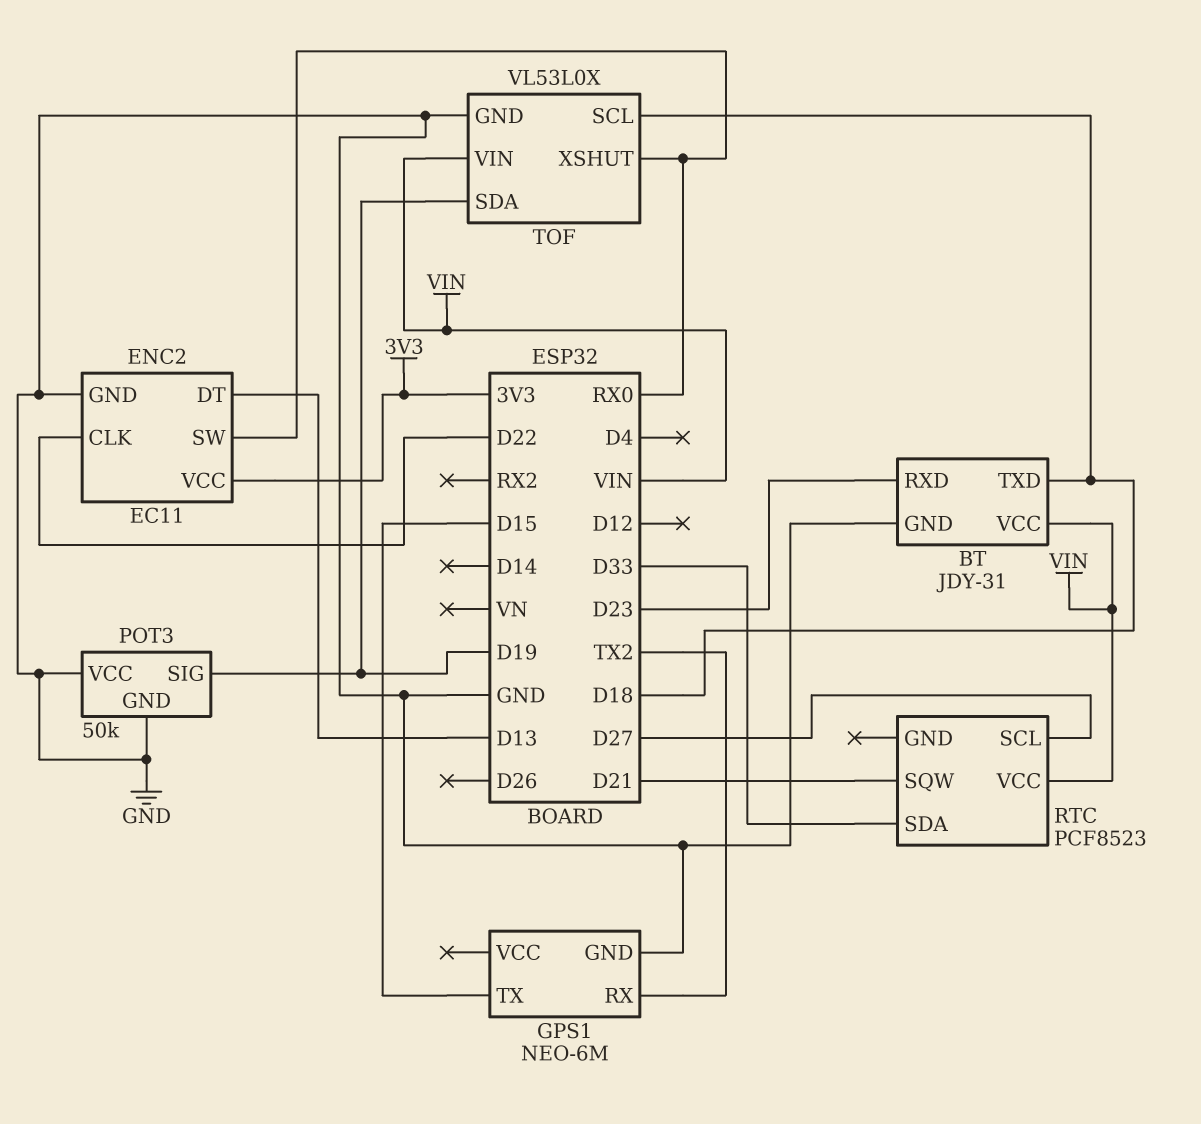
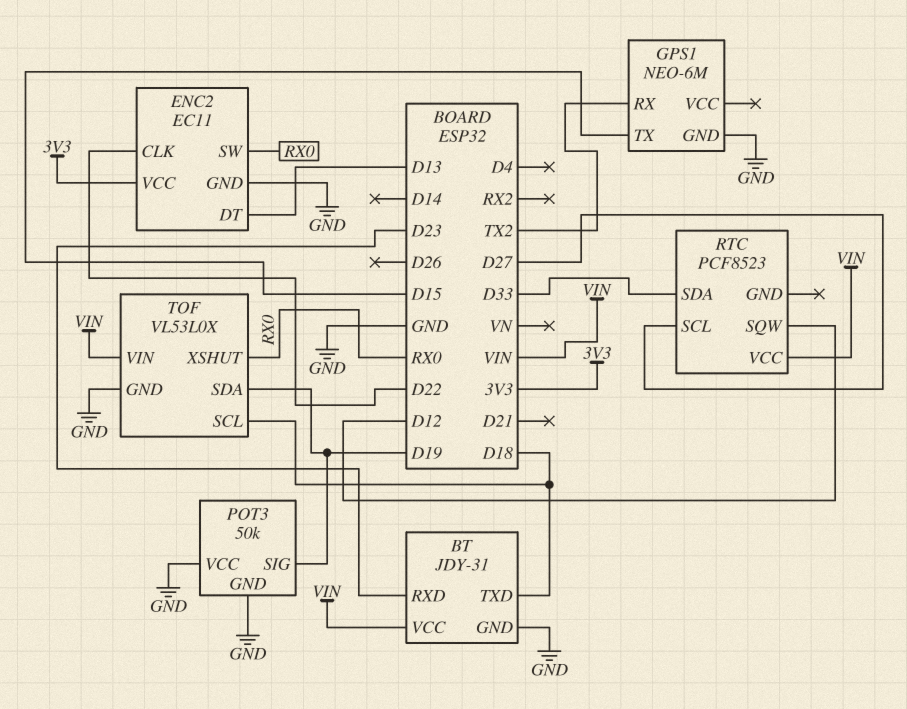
RTC pin SQW: D21 -> D12

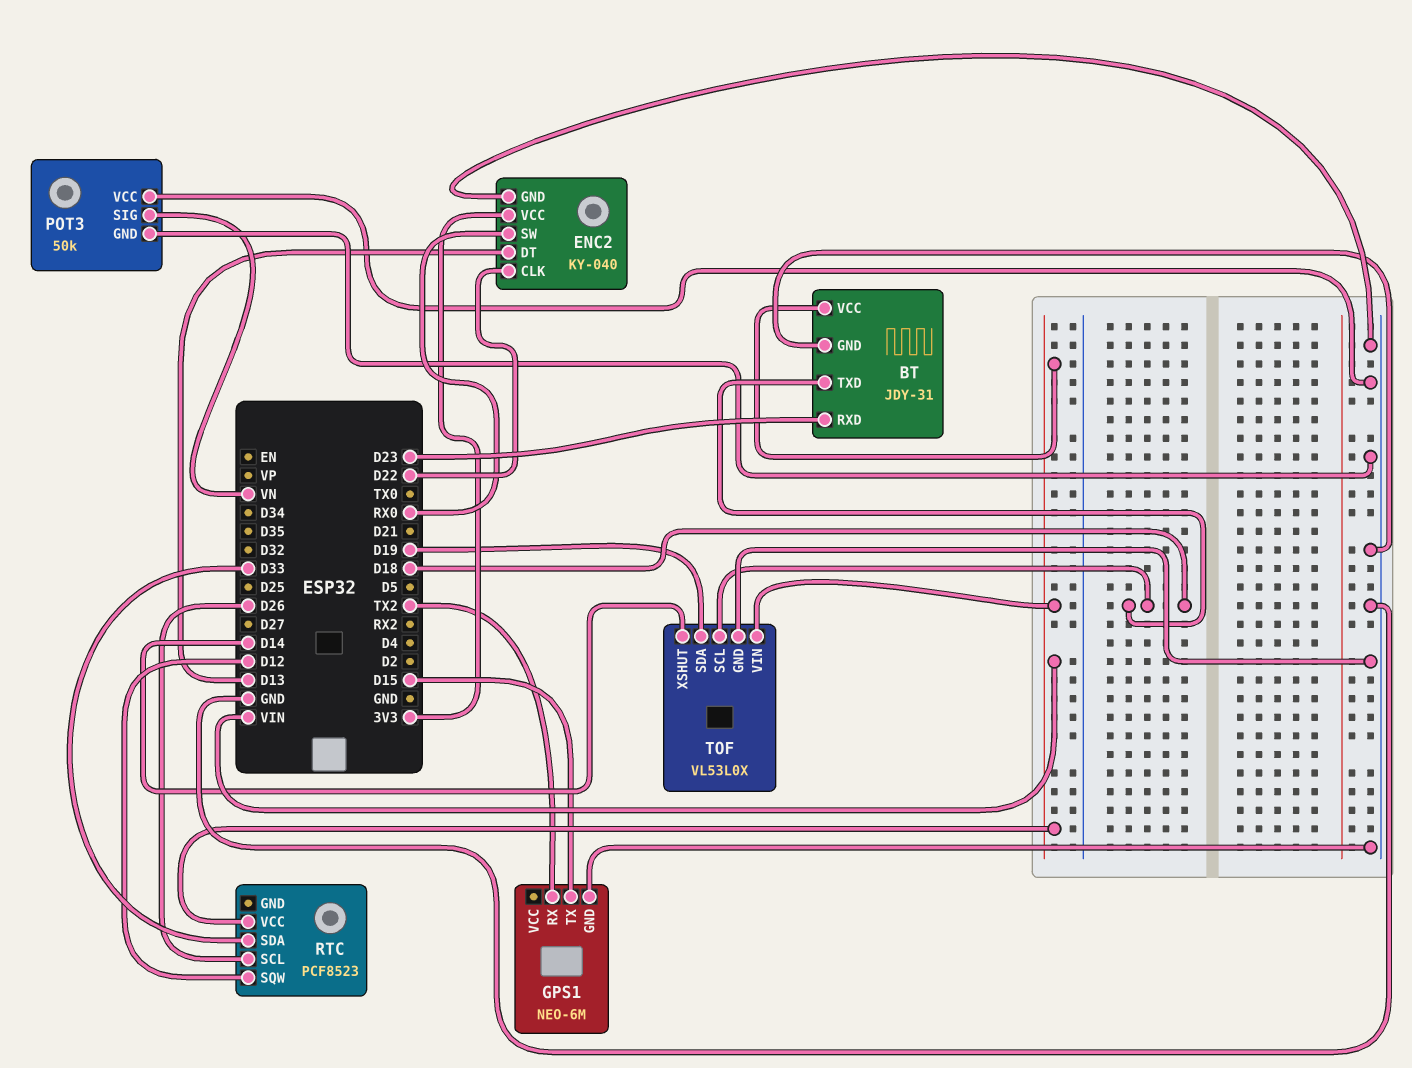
ENC2: EC11 -> KY-040
POT3 pin SIG: D19 -> VN
RTC pin SCL: D27 -> D26
TOF pin XSHUT: RX0 -> D14

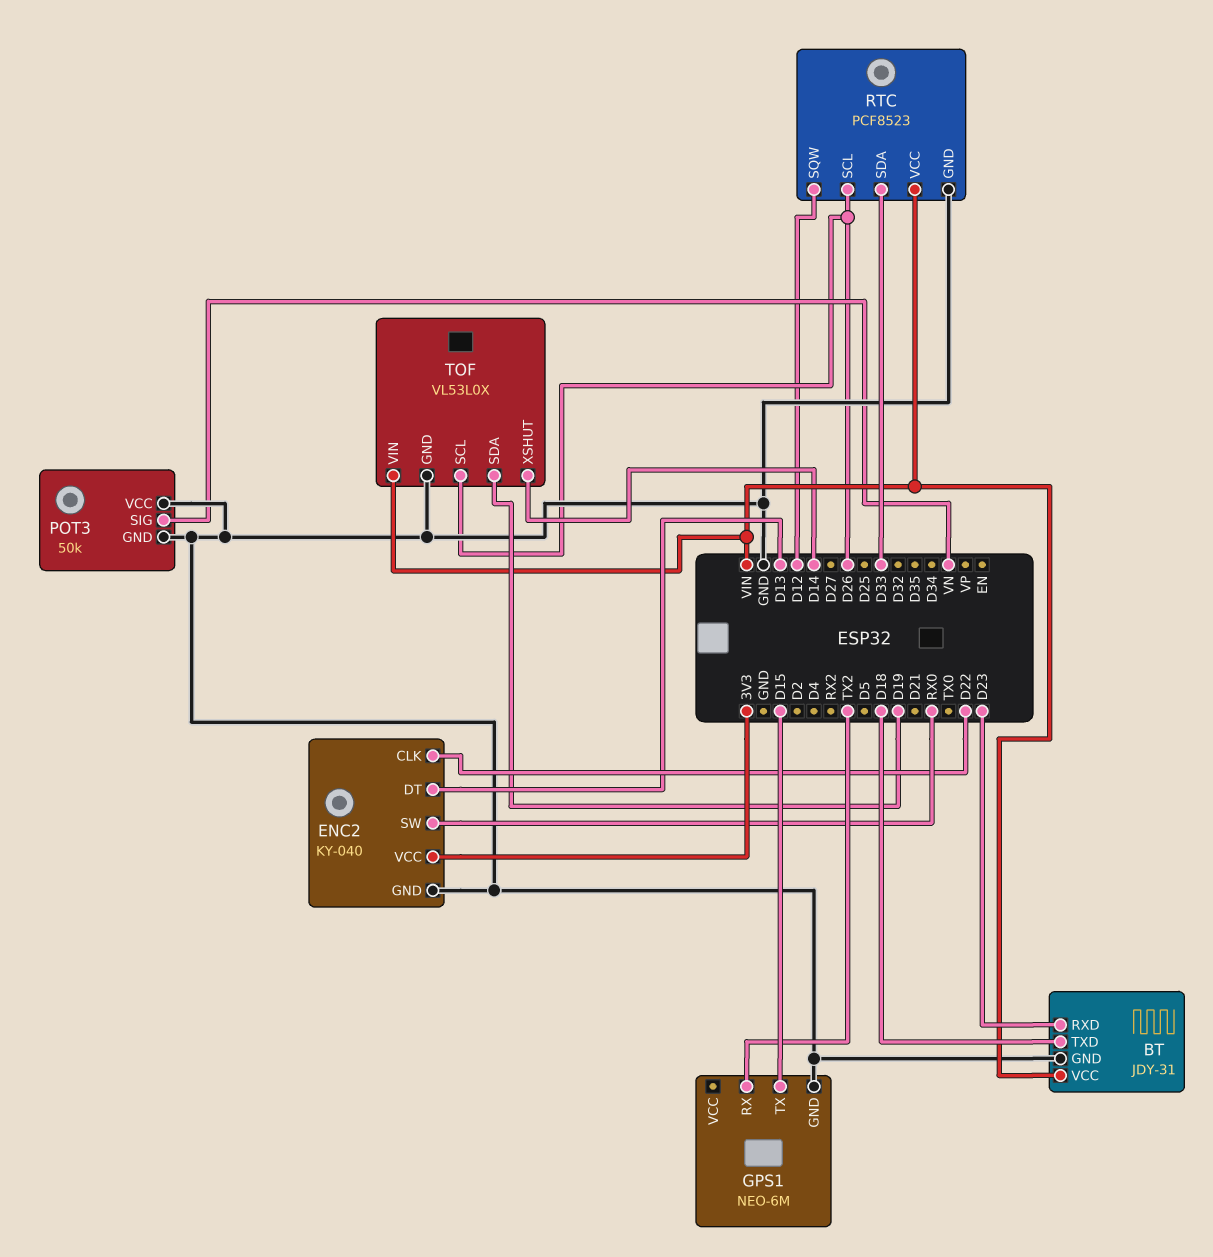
RTC pin GND: none -> GND
TOF pin SCL: D18 -> D26

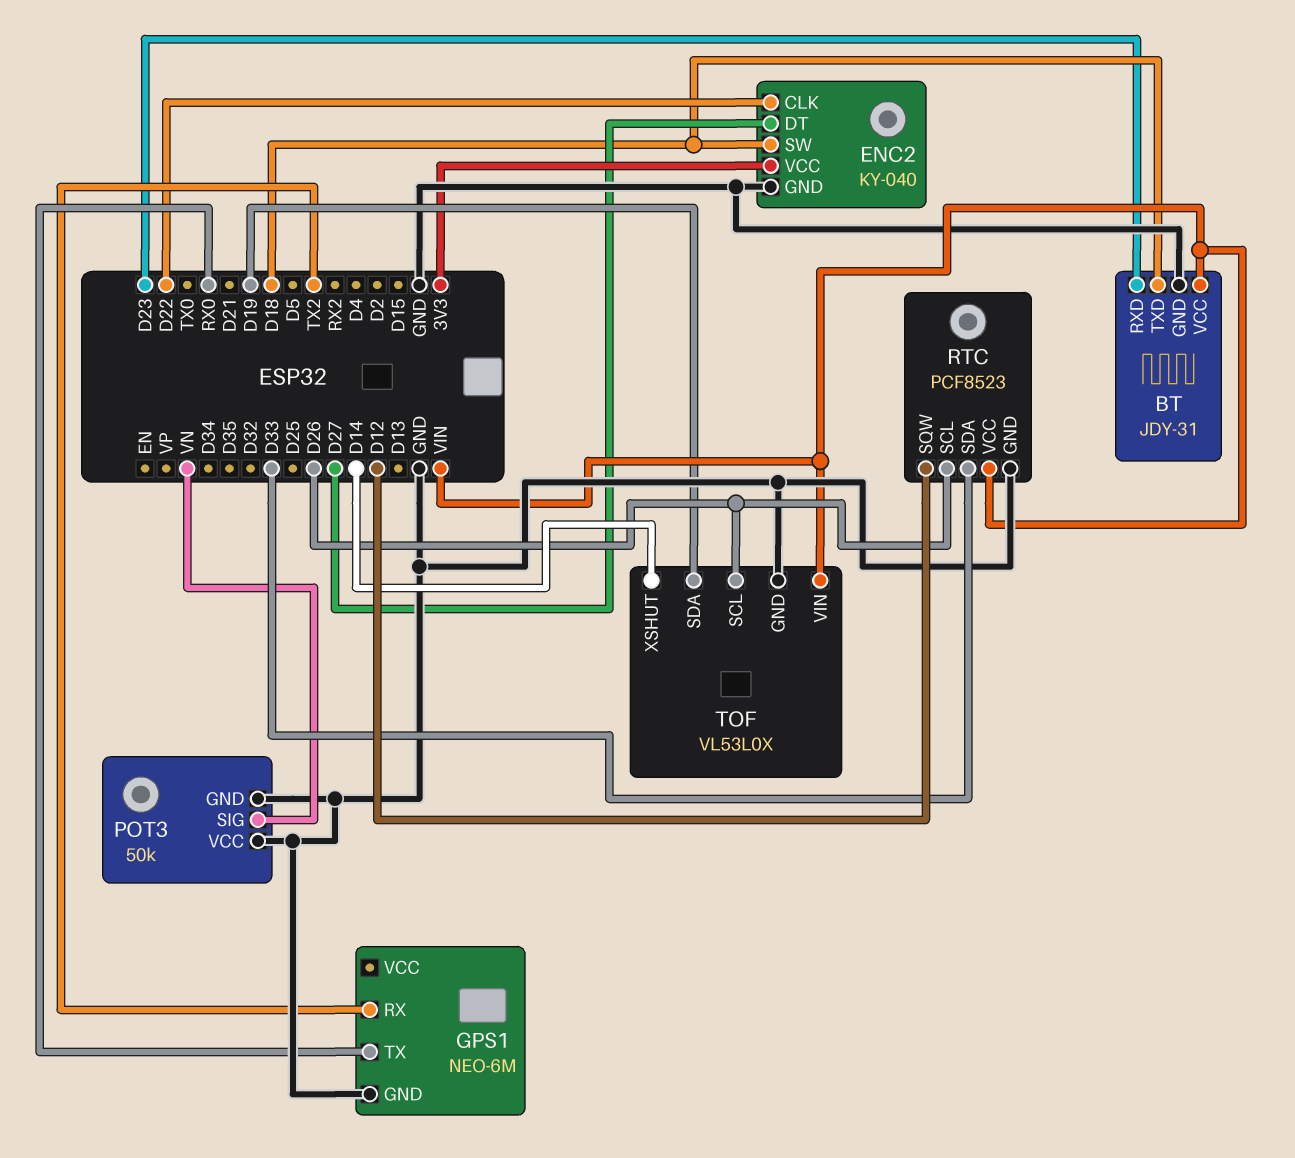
ENC2 pin DT: D13 -> D27
ENC2 pin SW: RX0 -> D18
GPS1 pin TX: D15 -> RX0

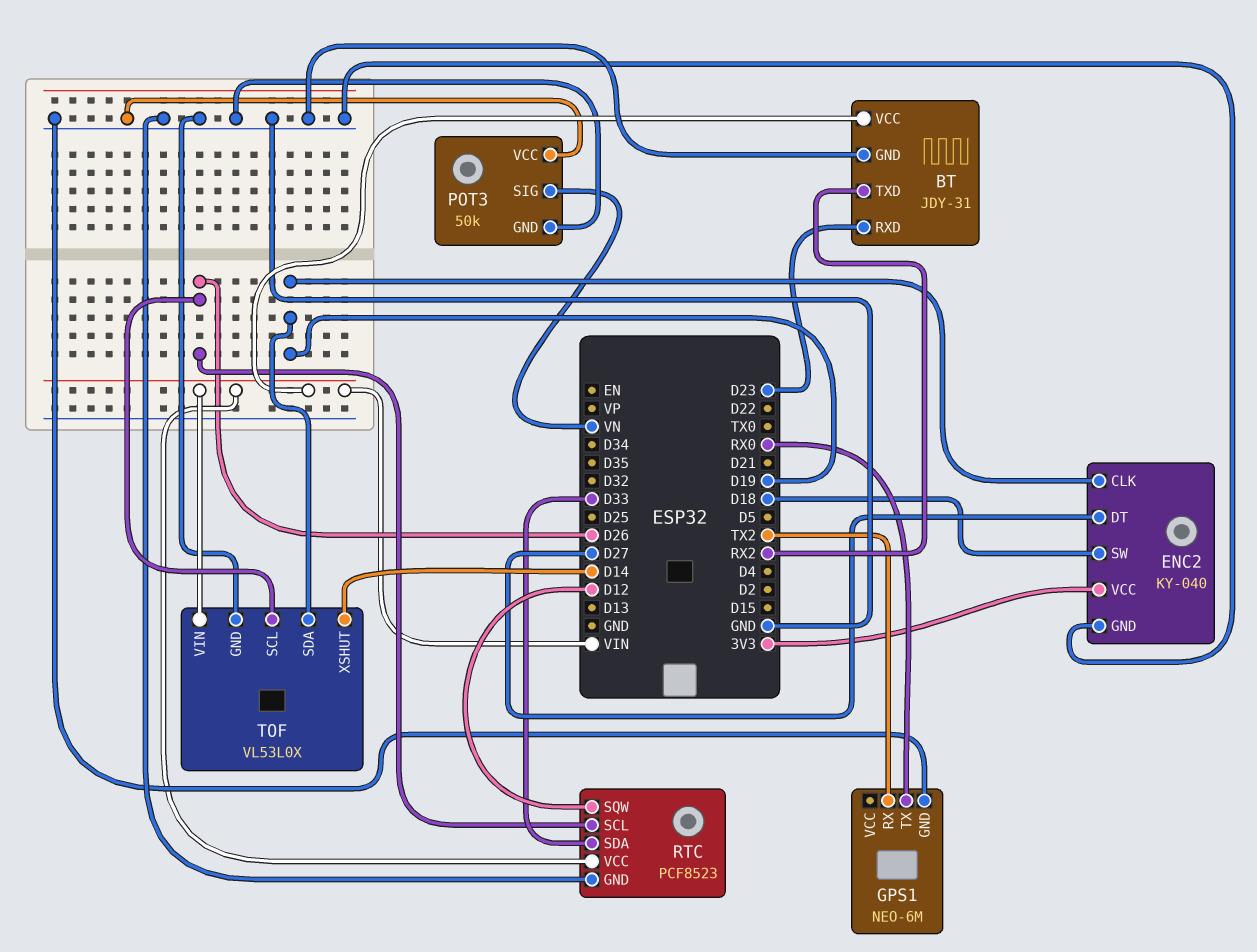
BT pin TXD: D18 -> RX2
ENC2 pin CLK: D22 -> D19

